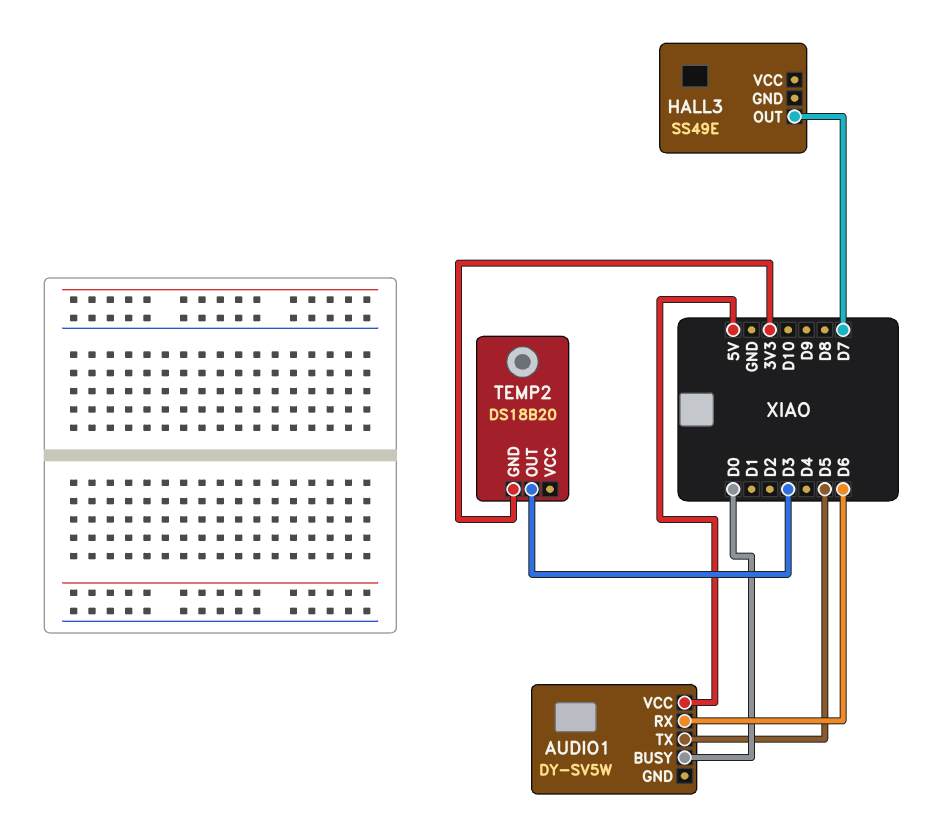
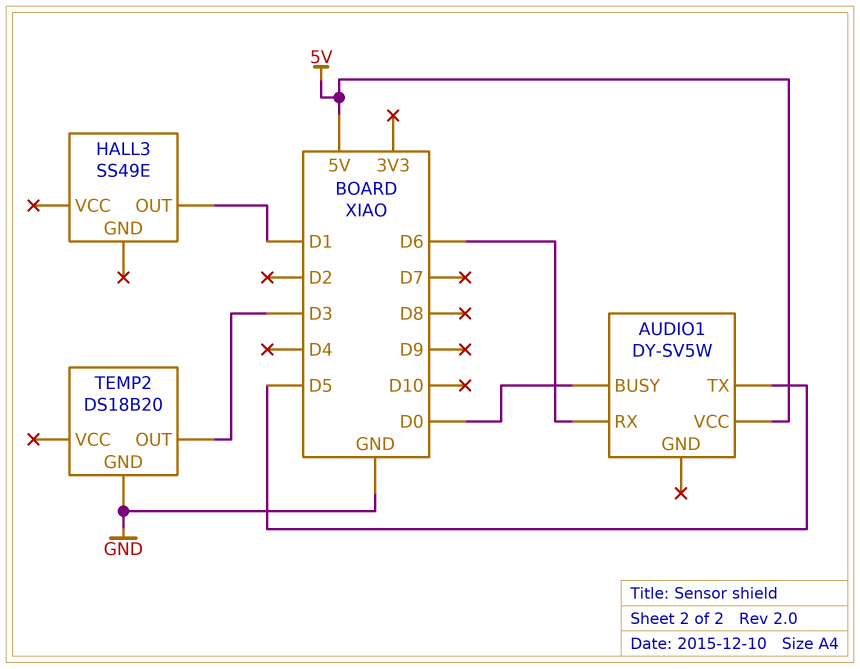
HALL3 pin OUT: D7 -> D1
TEMP2 pin GND: 3V3 -> GND

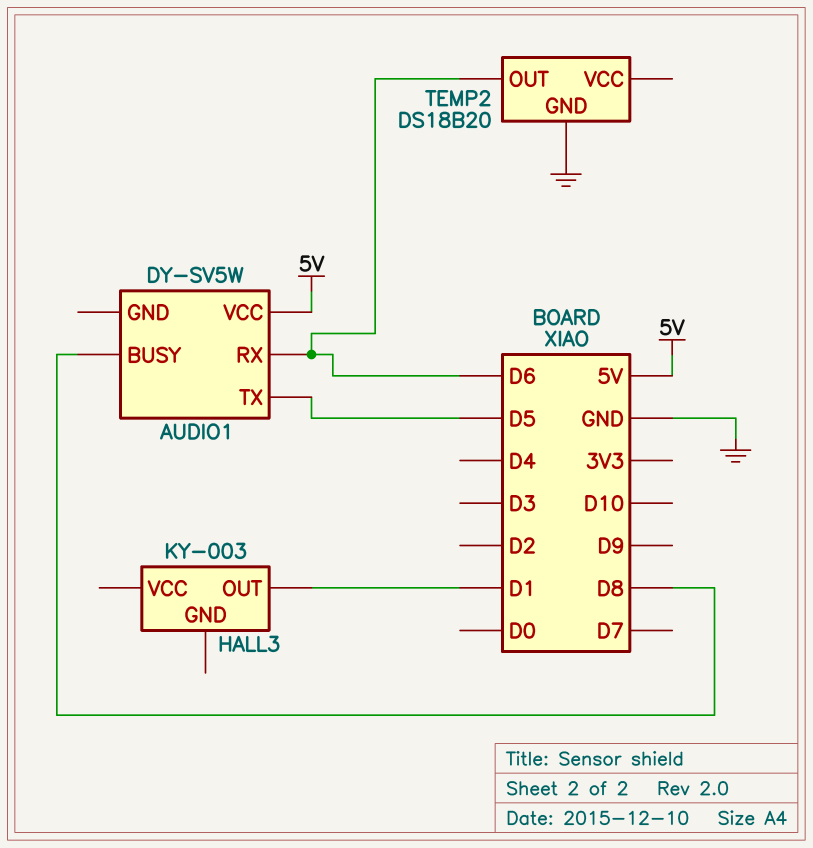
AUDIO1 pin BUSY: D0 -> D8
HALL3: SS49E -> KY-003
TEMP2 pin OUT: D3 -> D6

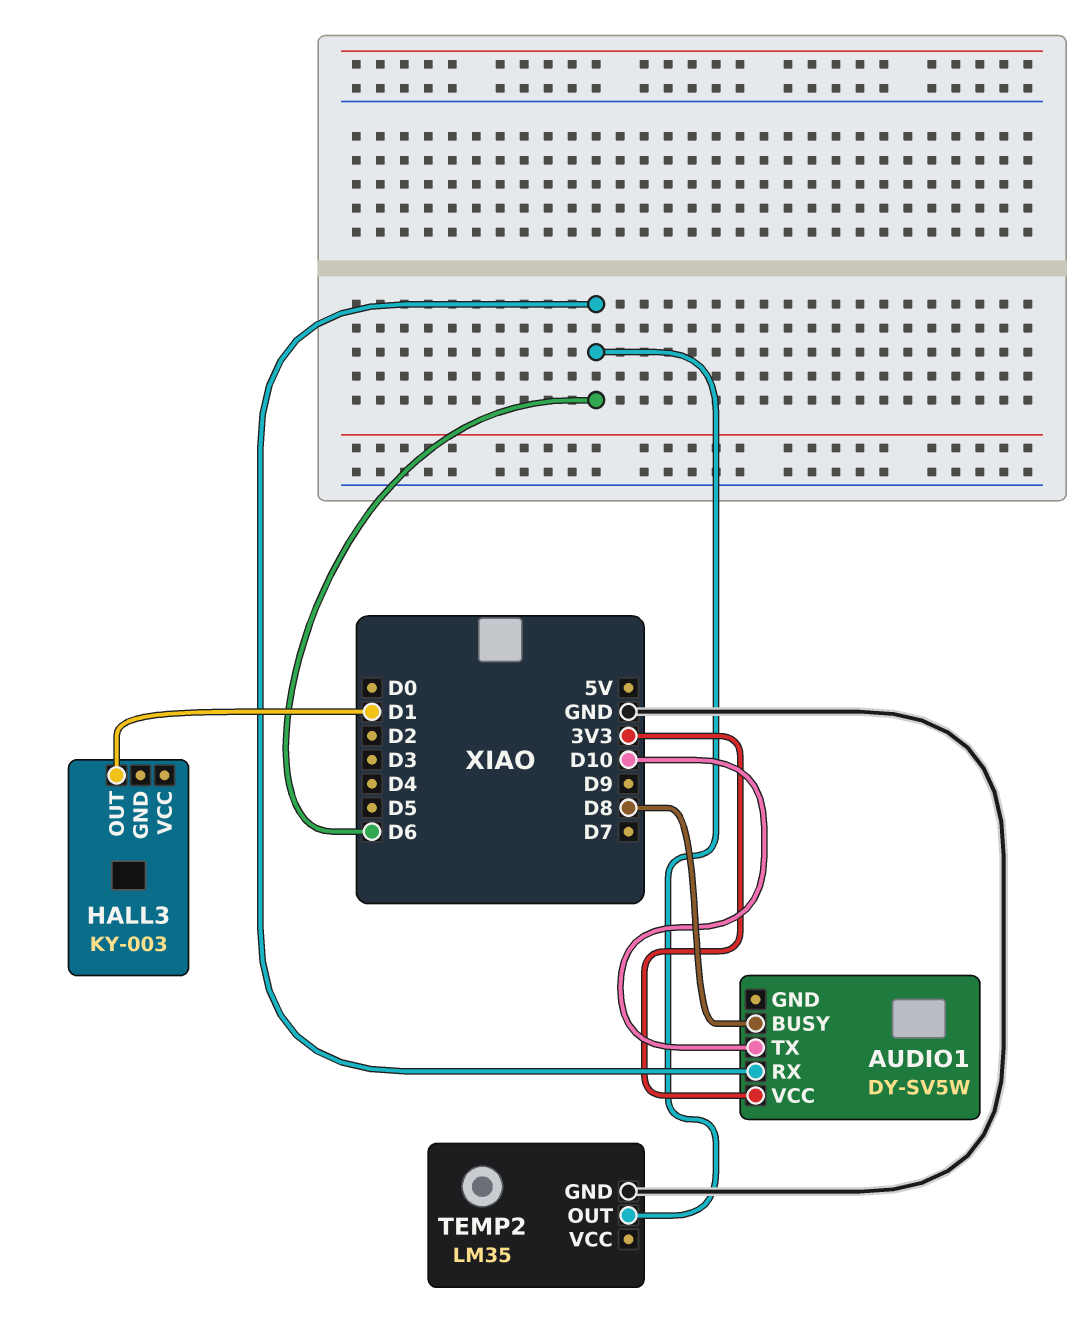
AUDIO1 pin TX: D5 -> D10
AUDIO1 pin VCC: 5V -> 3V3
TEMP2: DS18B20 -> LM35

